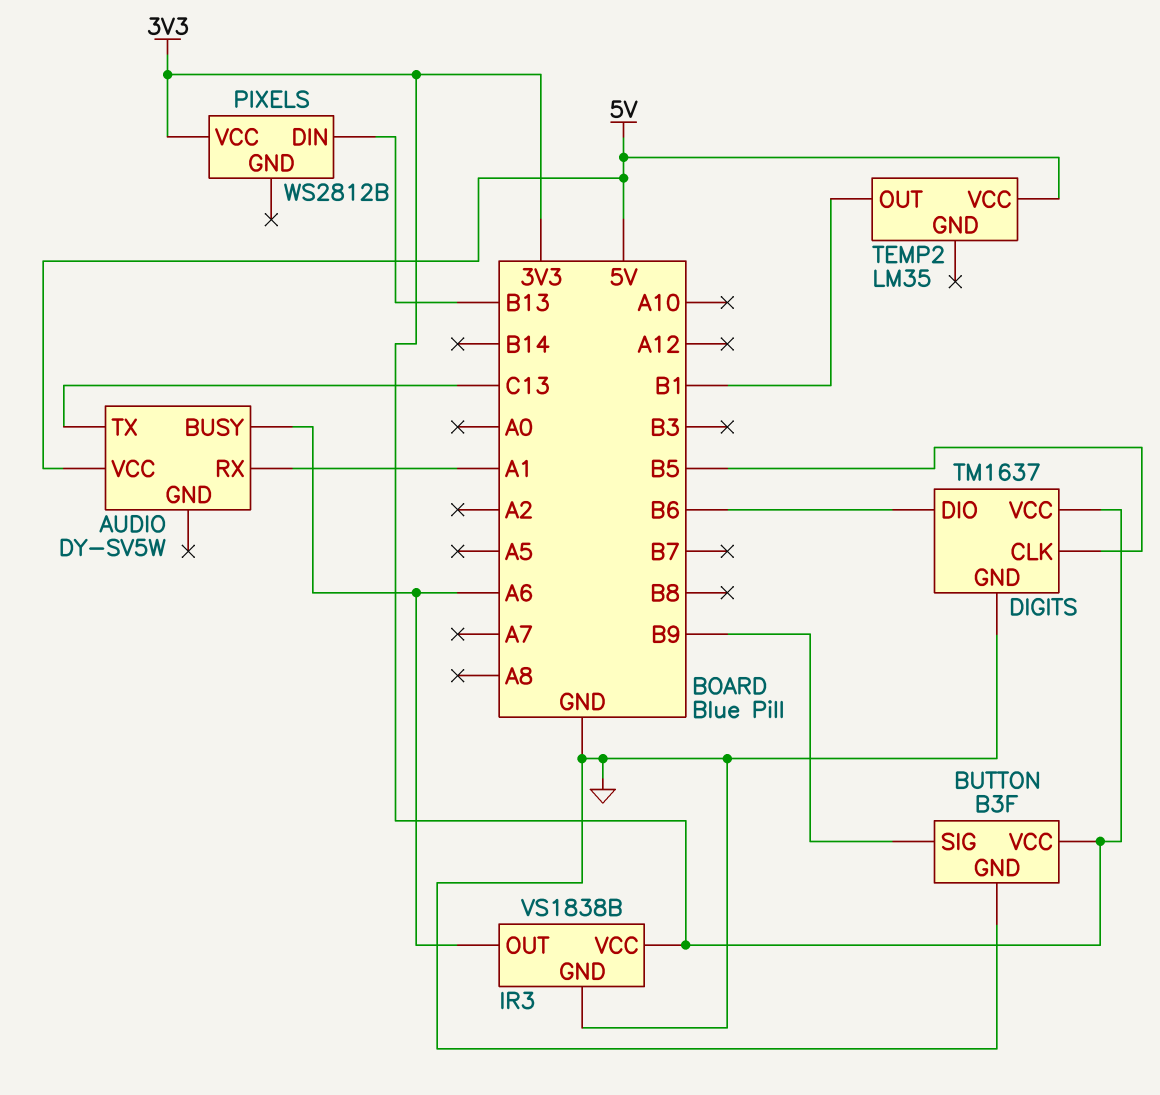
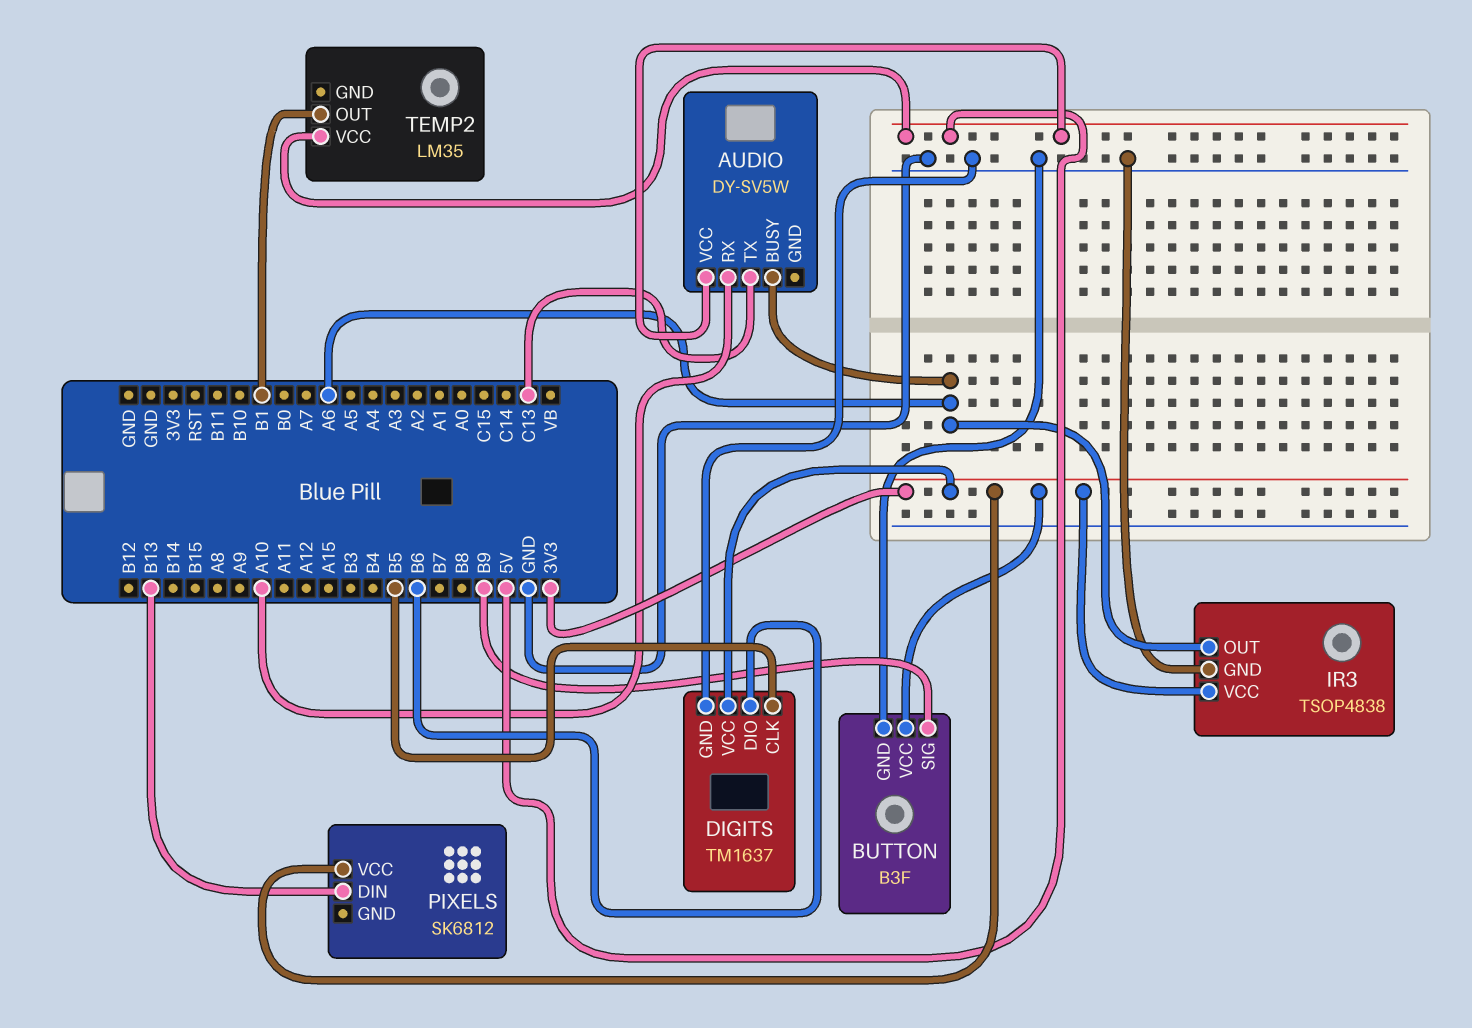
AUDIO pin RX: A1 -> A10
IR3: VS1838B -> TSOP4838
PIXELS: WS2812B -> SK6812

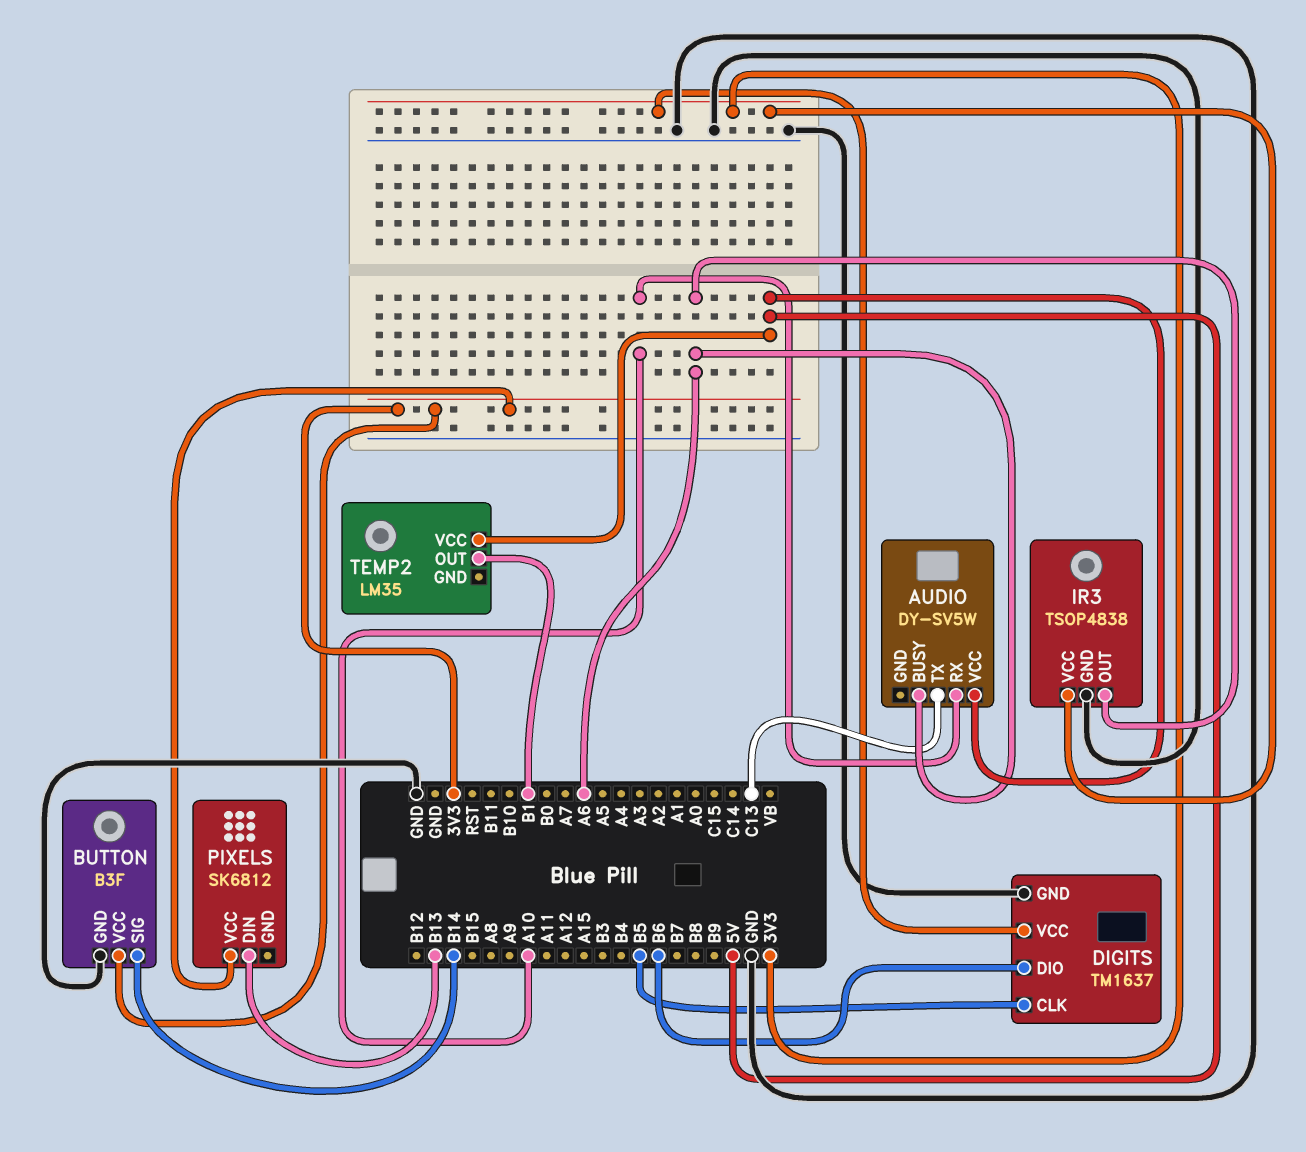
BUTTON pin SIG: B9 -> B14

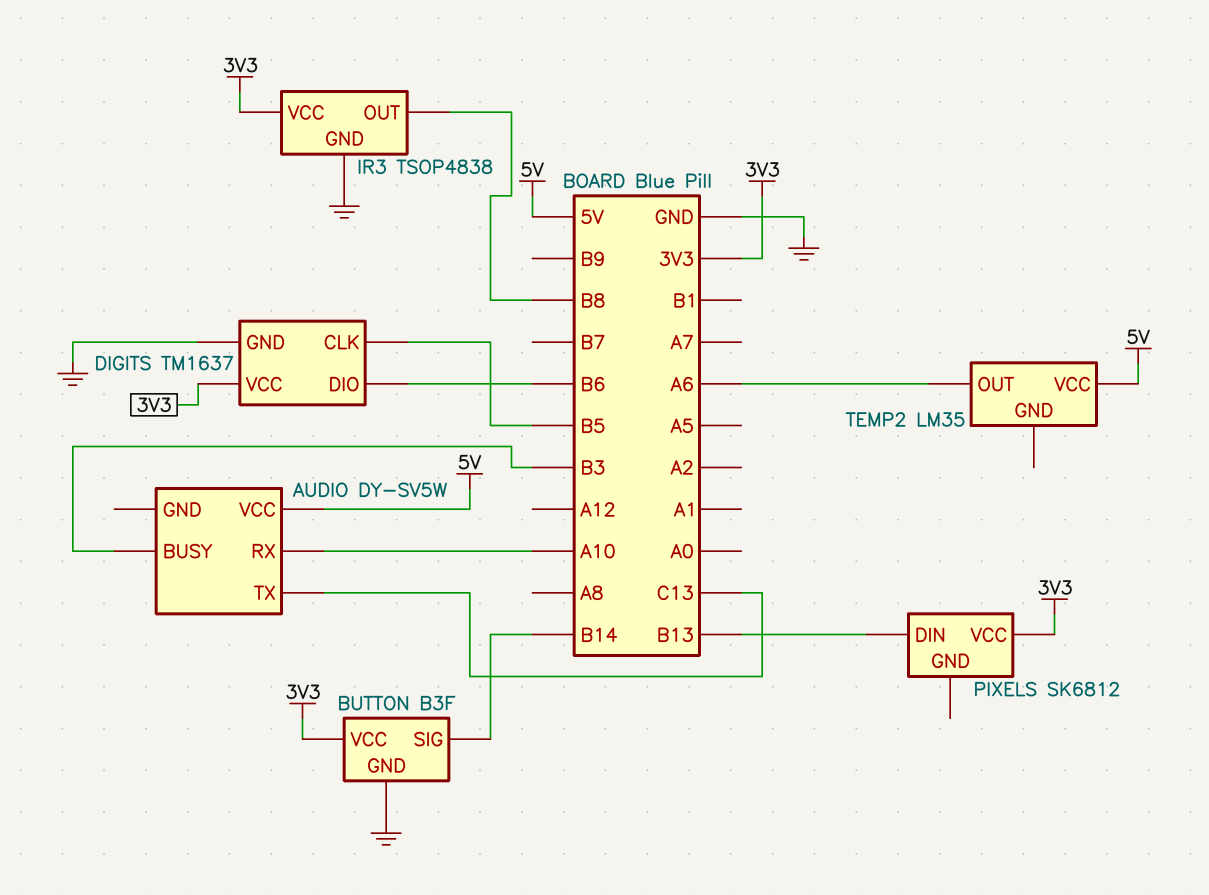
AUDIO pin BUSY: A6 -> B3
IR3 pin OUT: A6 -> B8
TEMP2 pin OUT: B1 -> A6

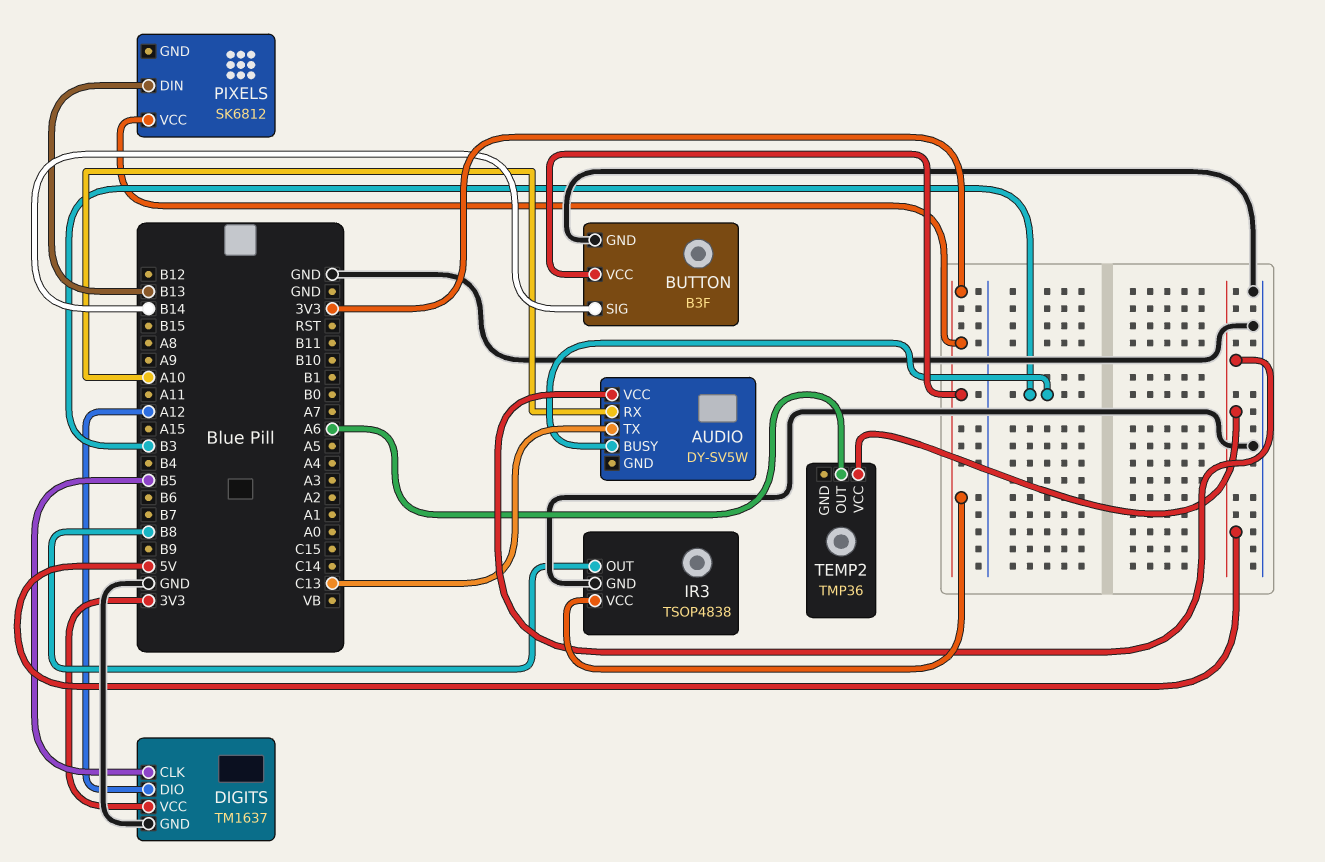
DIGITS pin DIO: B6 -> A12
TEMP2: LM35 -> TMP36

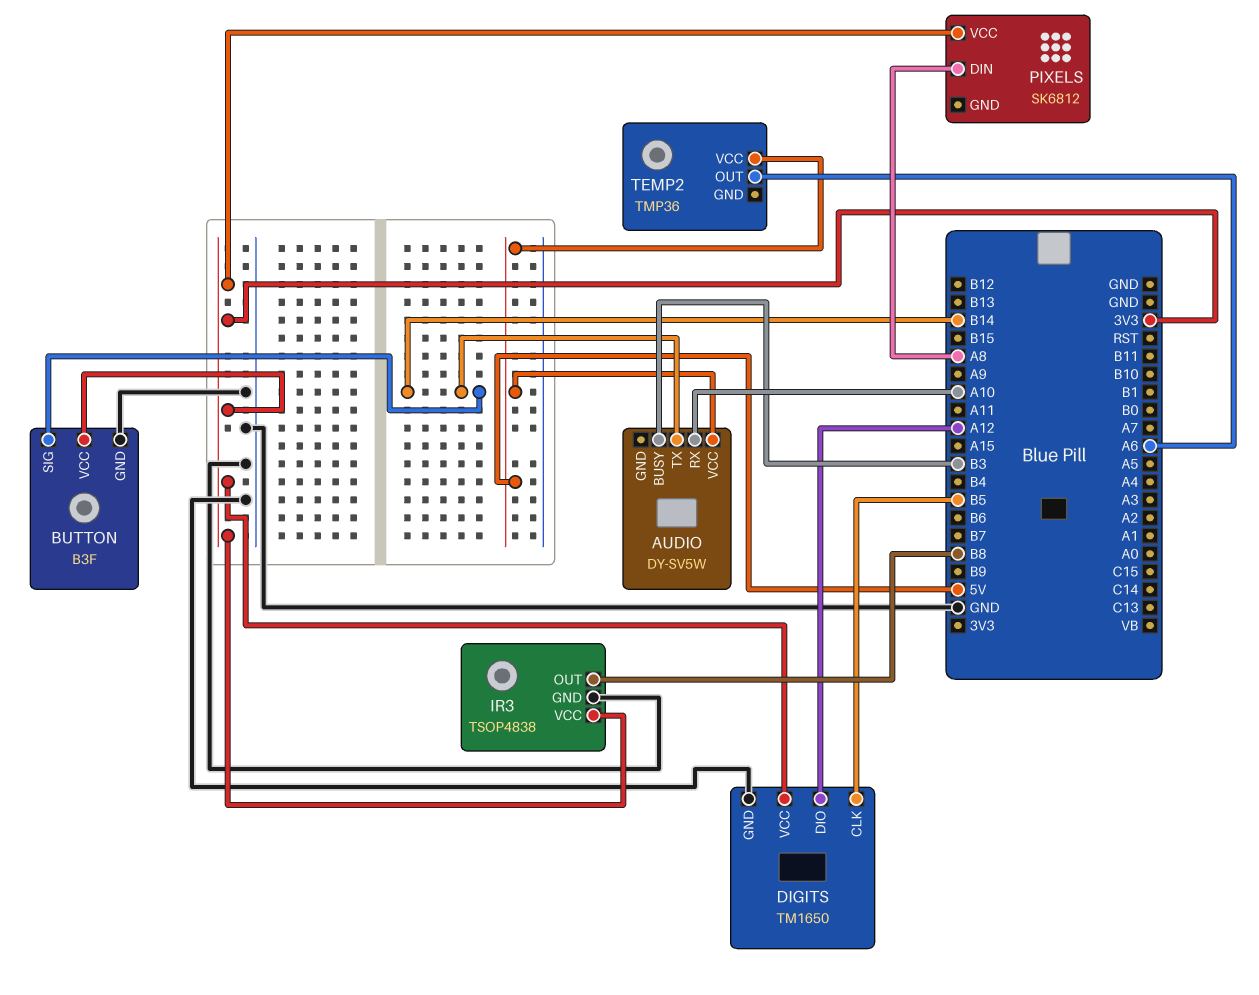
AUDIO pin TX: C13 -> B14
DIGITS: TM1637 -> TM1650
PIXELS pin DIN: B13 -> A8

